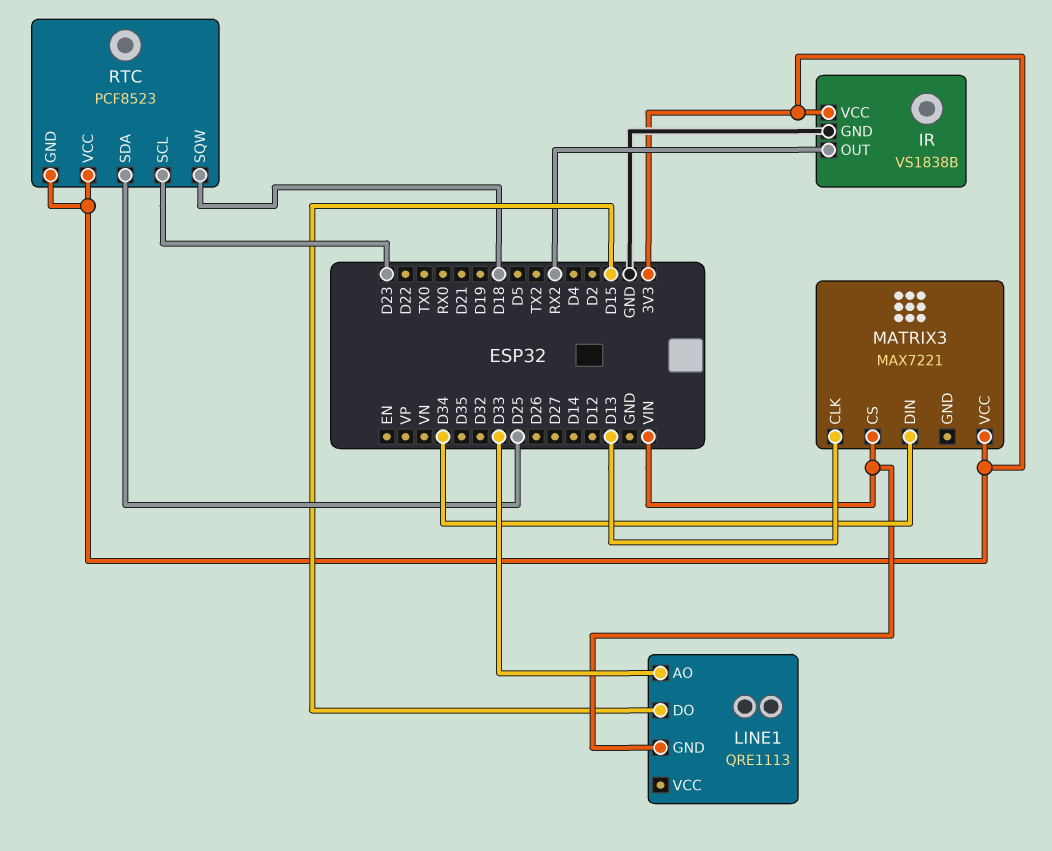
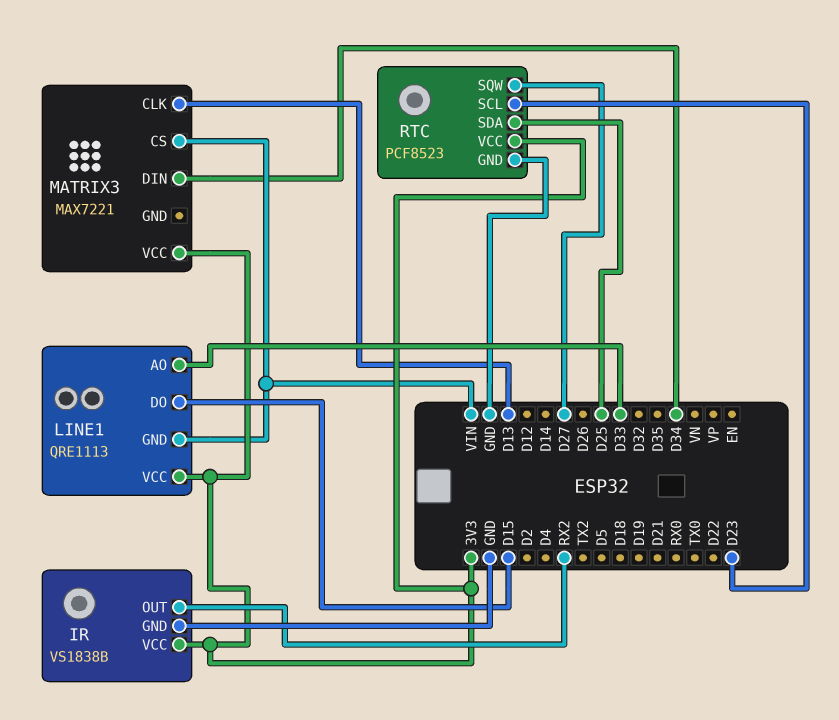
LINE1 pin VCC: none -> 3V3
RTC pin GND: 3V3 -> GND
RTC pin SQW: D18 -> D27

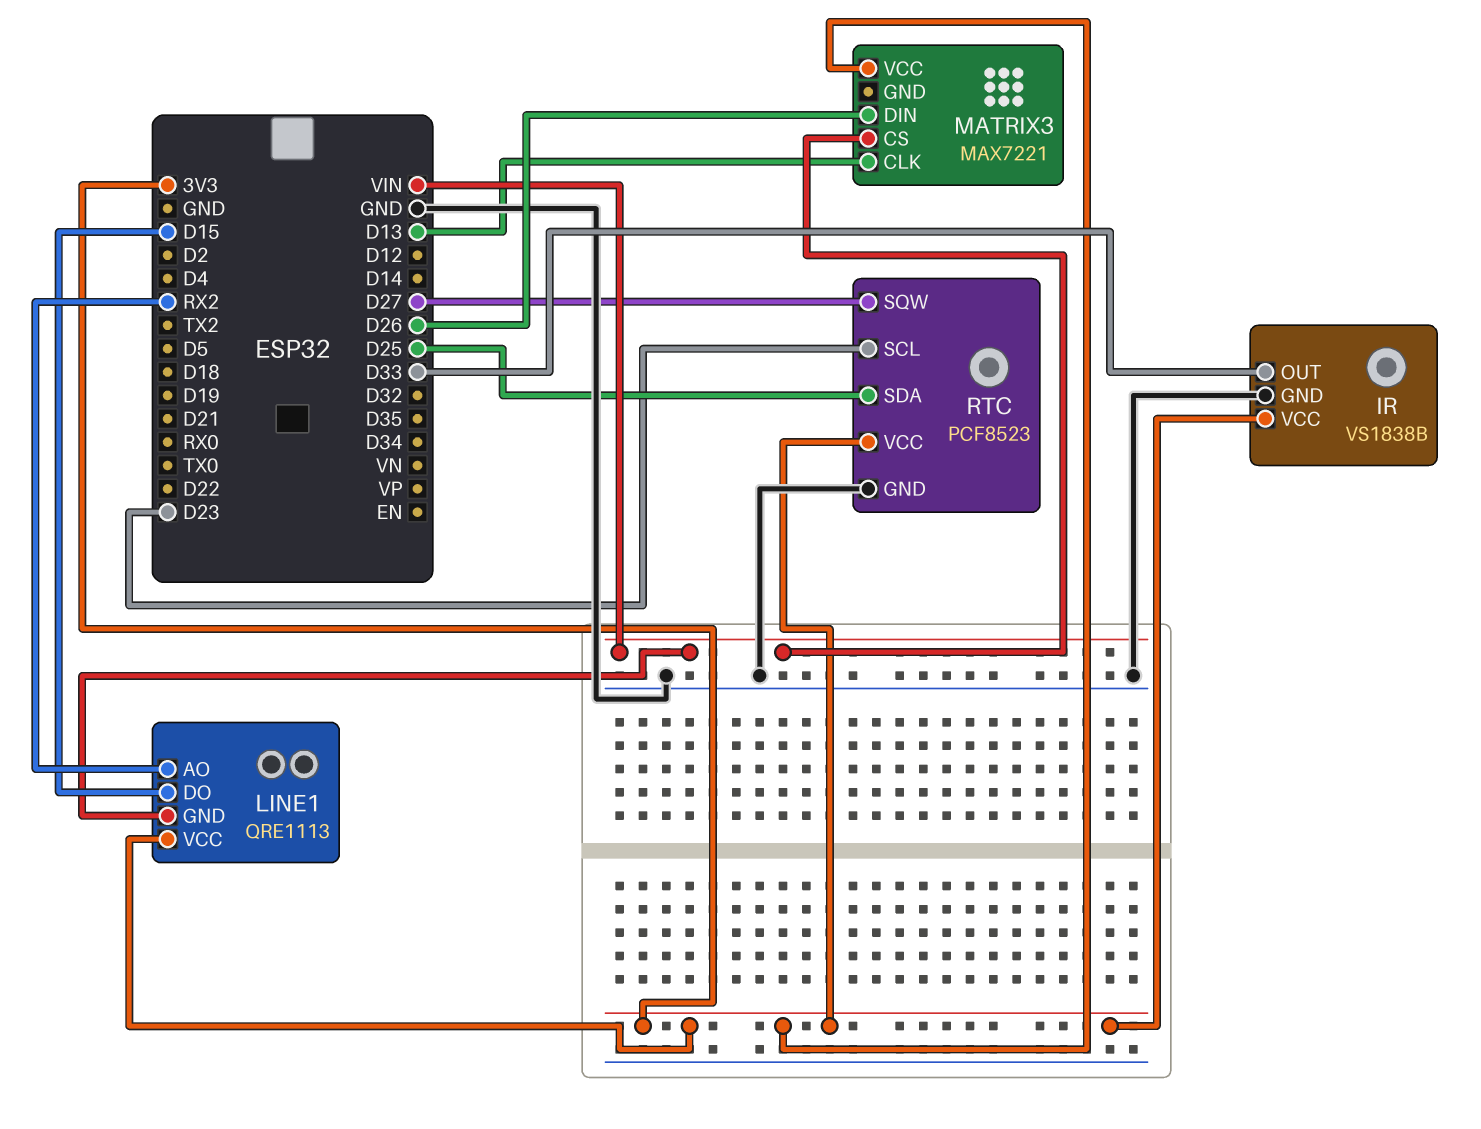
IR pin OUT: RX2 -> D33
LINE1 pin AO: D33 -> RX2
MATRIX3 pin DIN: D34 -> D26

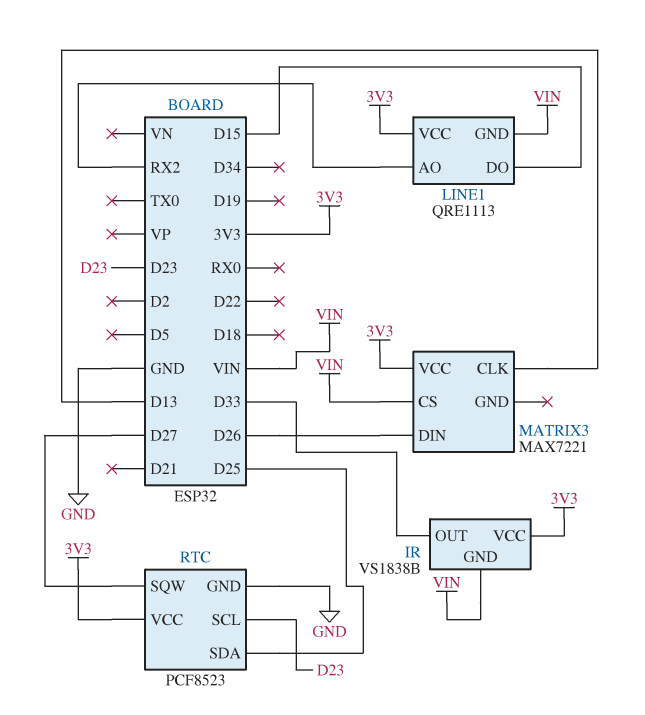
IR pin GND: GND -> VIN

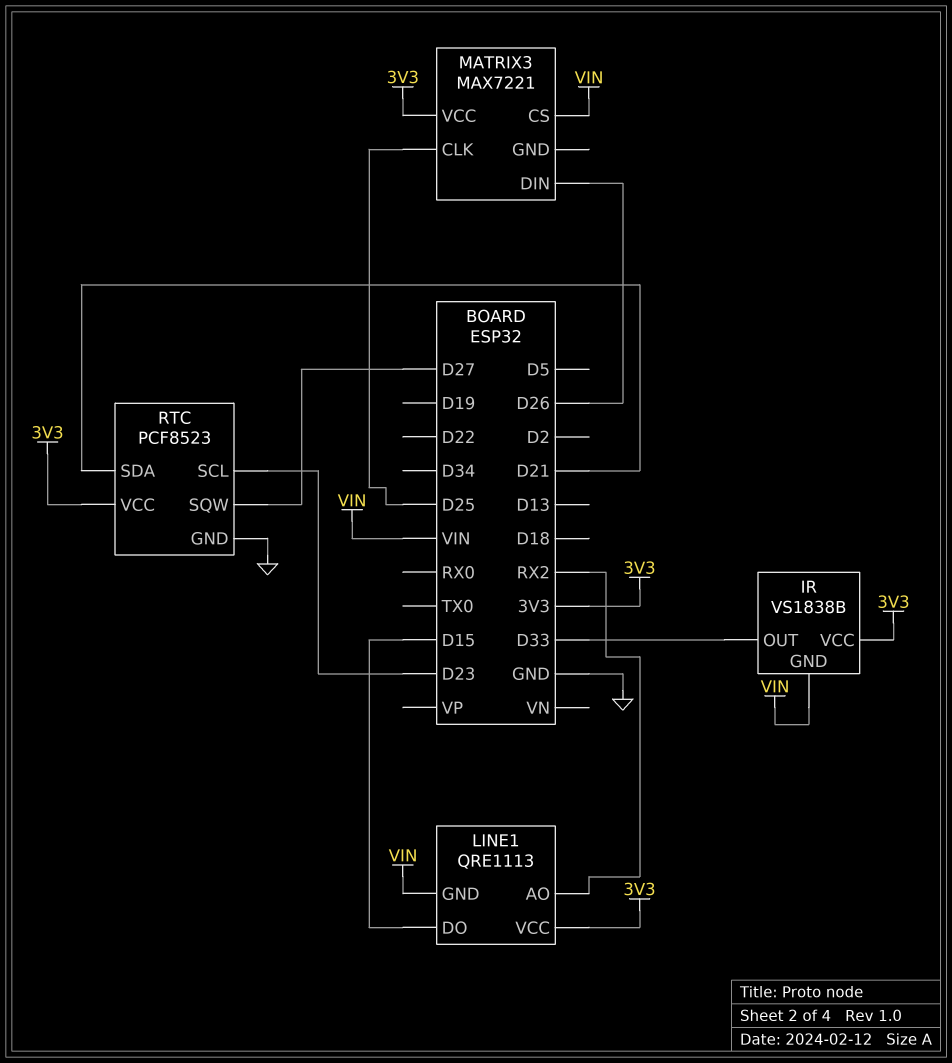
MATRIX3 pin CLK: D13 -> D25
RTC pin SDA: D25 -> D21

